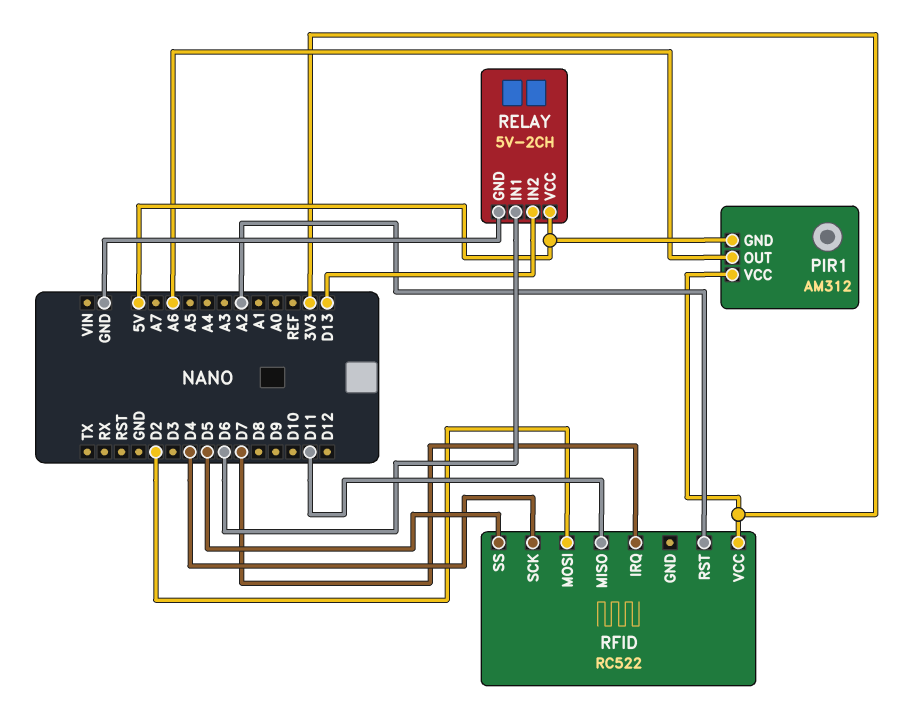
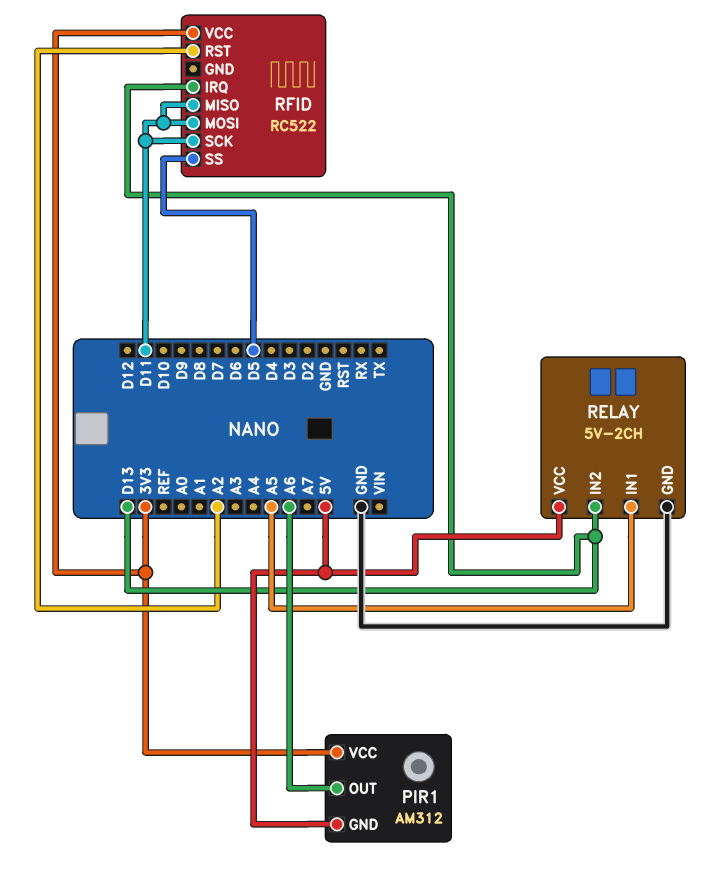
RELAY pin IN1: D6 -> A5
RFID pin IRQ: D7 -> D13
RFID pin MOSI: D2 -> D11
RFID pin SCK: D4 -> D11

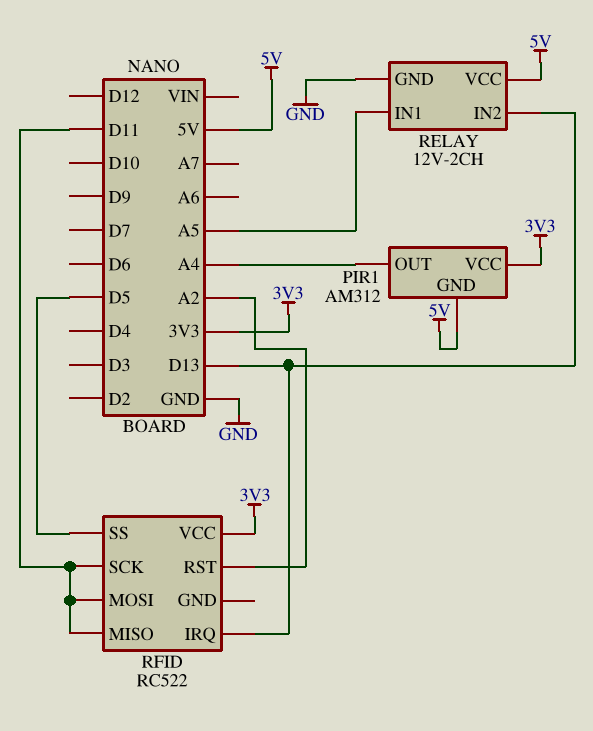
PIR1 pin OUT: A6 -> A4
RELAY: 5V-2CH -> 12V-2CH

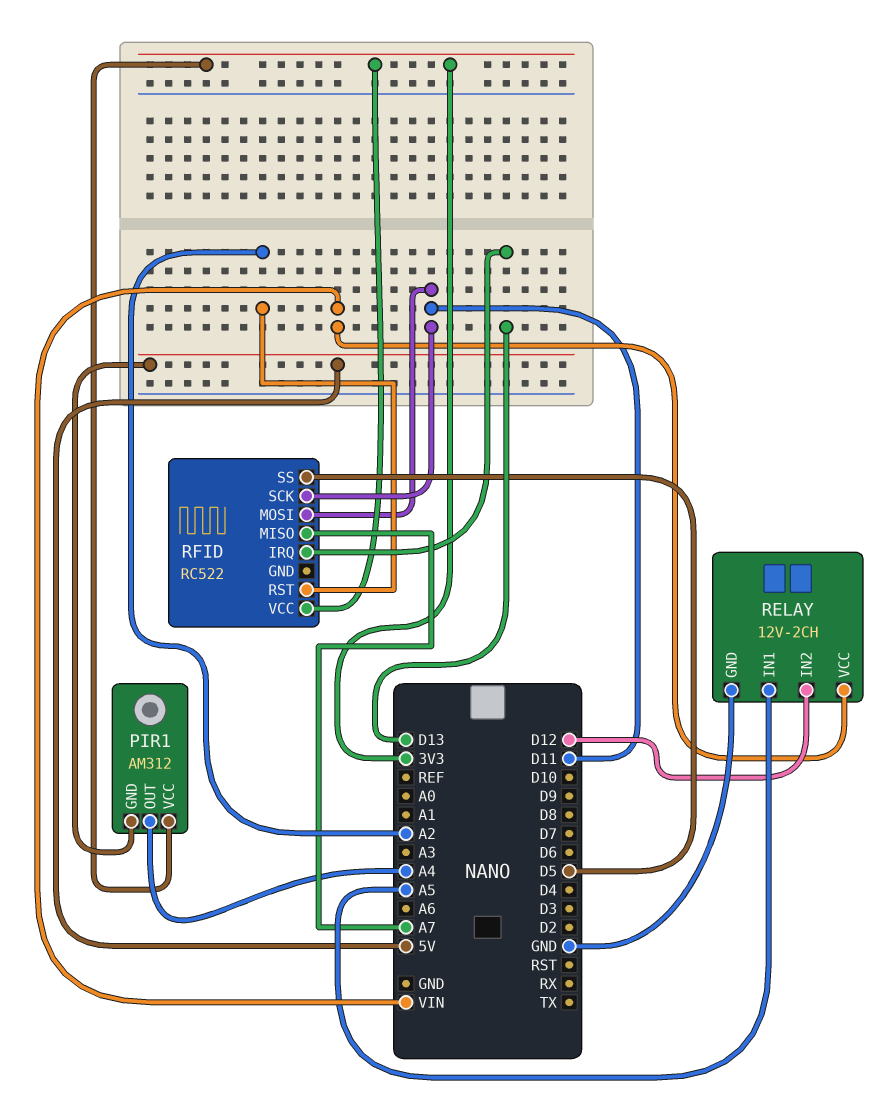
RELAY pin IN2: D13 -> D12
RELAY pin VCC: 5V -> VIN
RFID pin MISO: D11 -> A7

